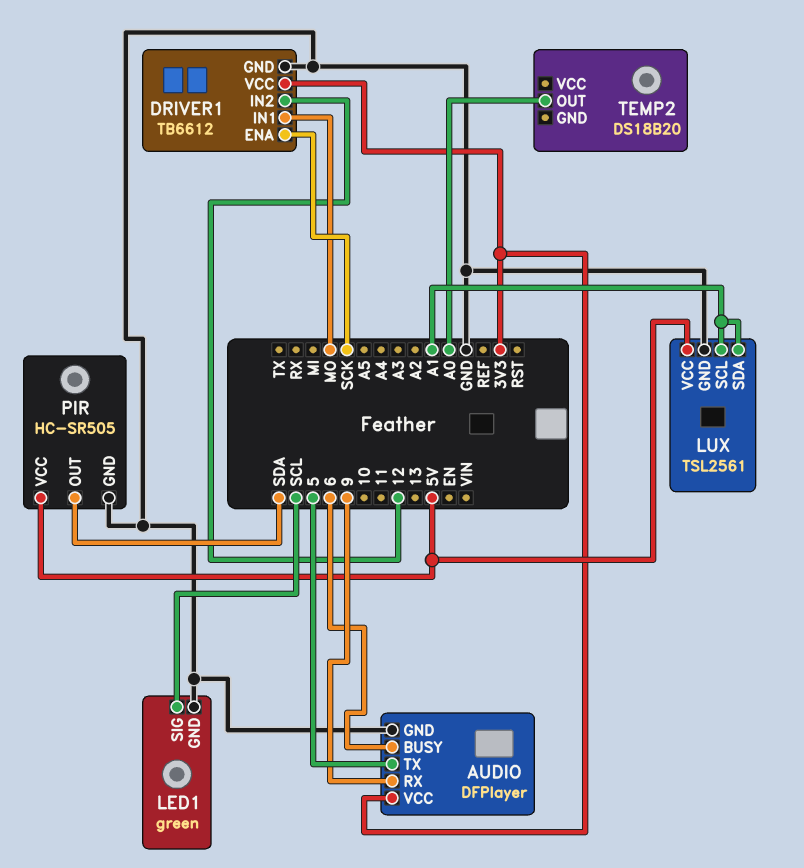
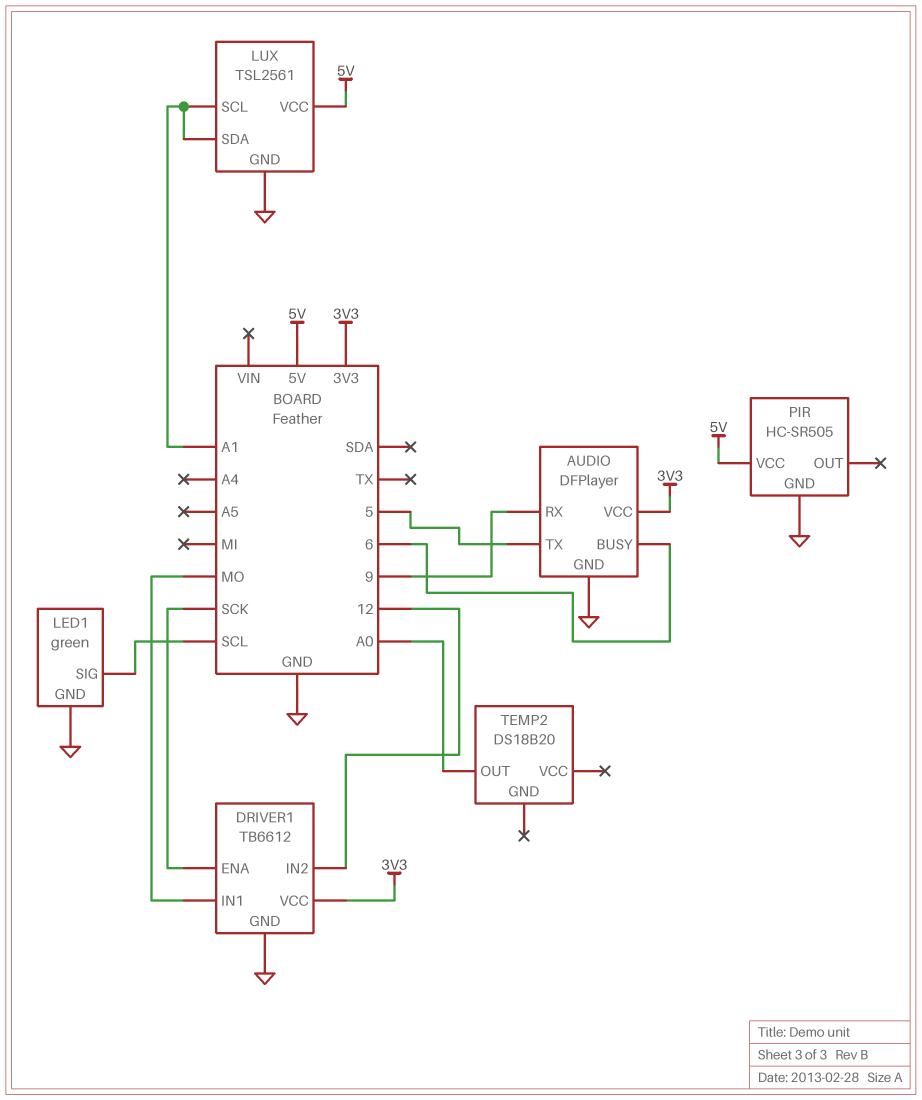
PIR pin OUT: SDA -> none

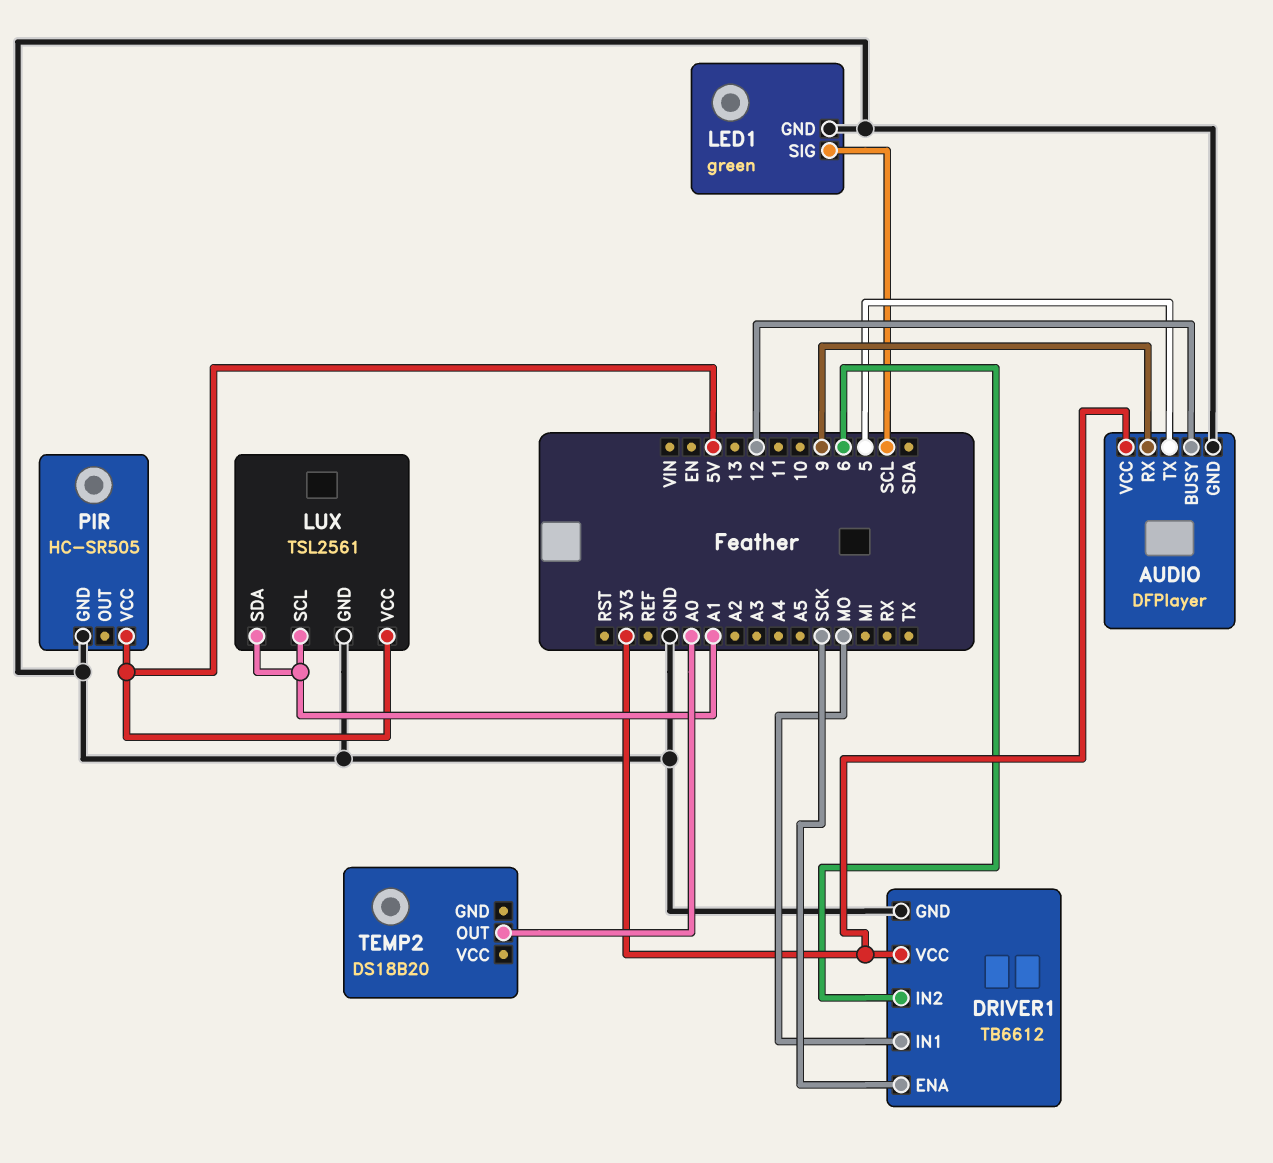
AUDIO pin BUSY: 6 -> 12
DRIVER1 pin IN2: 12 -> 6

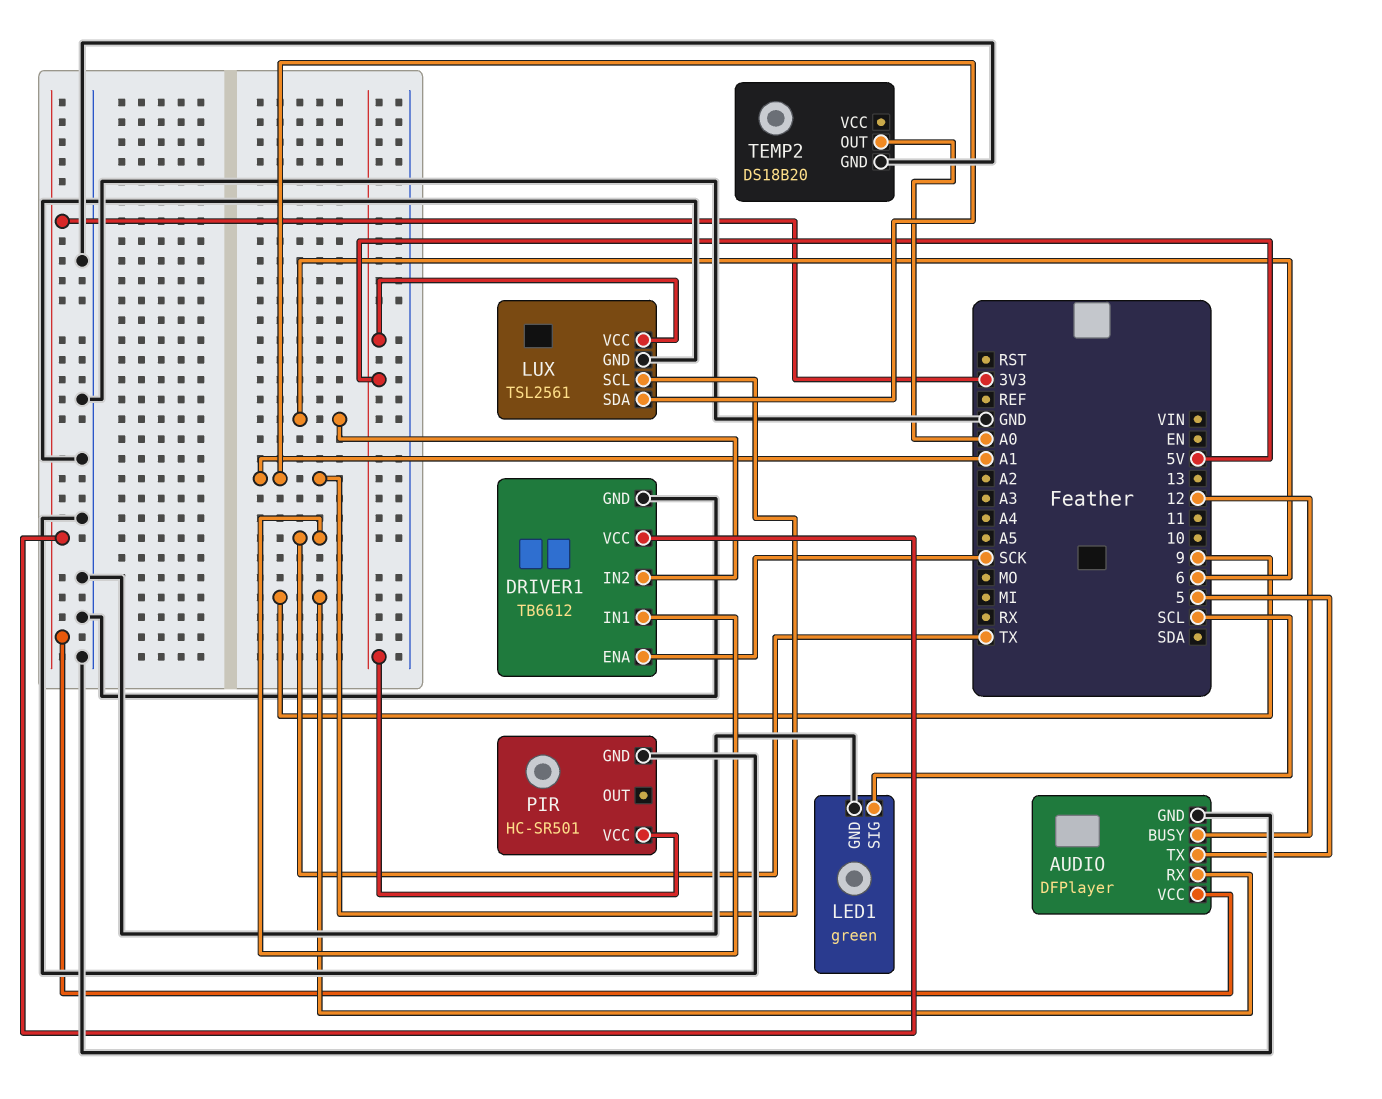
DRIVER1 pin IN1: MO -> TX
PIR: HC-SR505 -> HC-SR501
TEMP2 pin GND: none -> GND

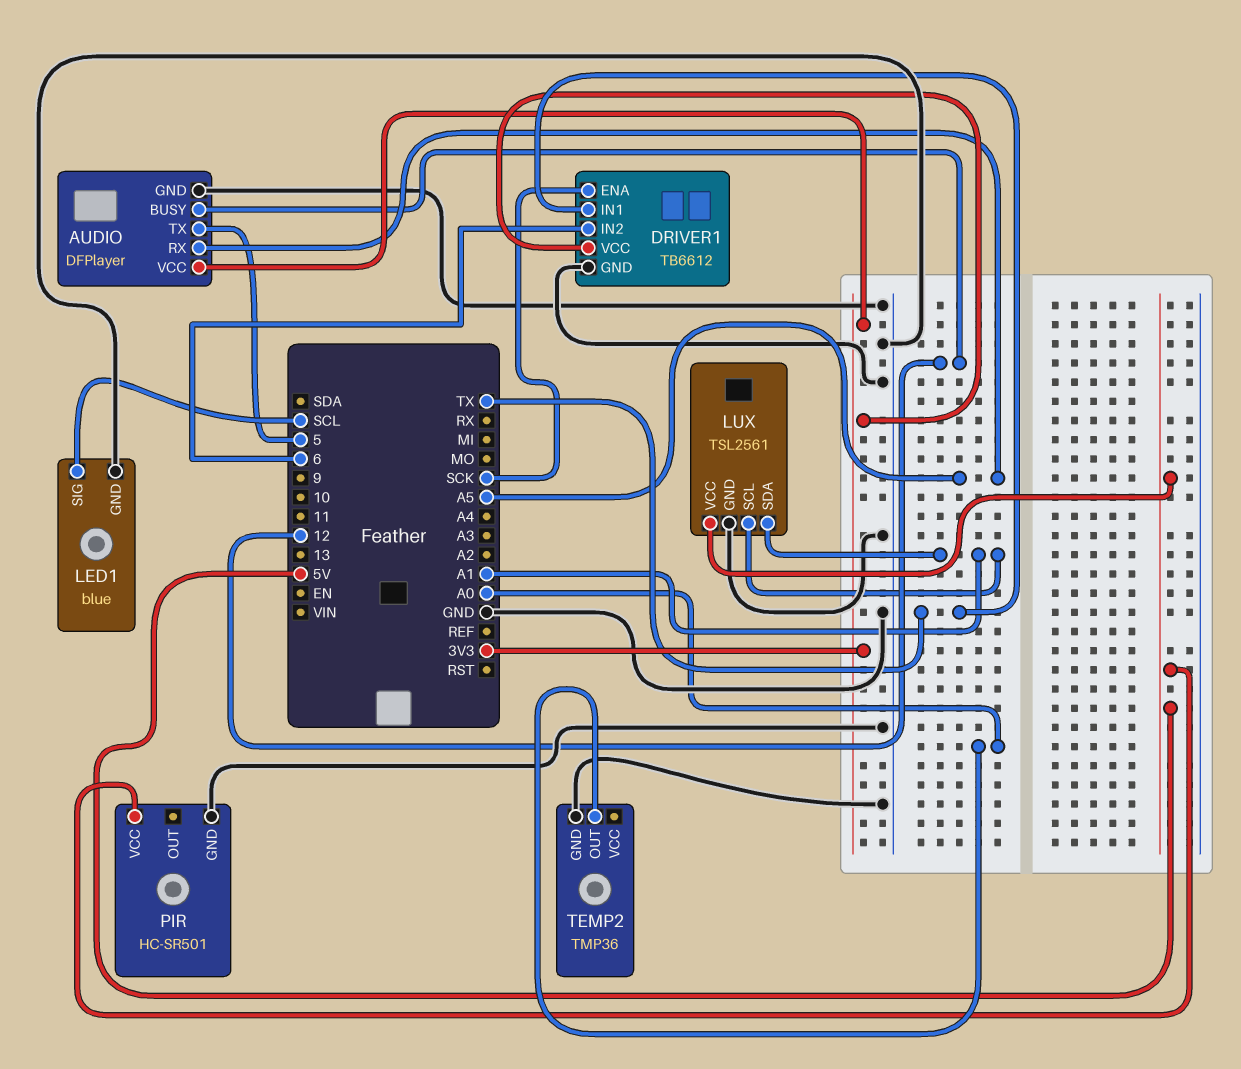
AUDIO pin RX: 9 -> A5
LED1: green -> blue
TEMP2: DS18B20 -> TMP36

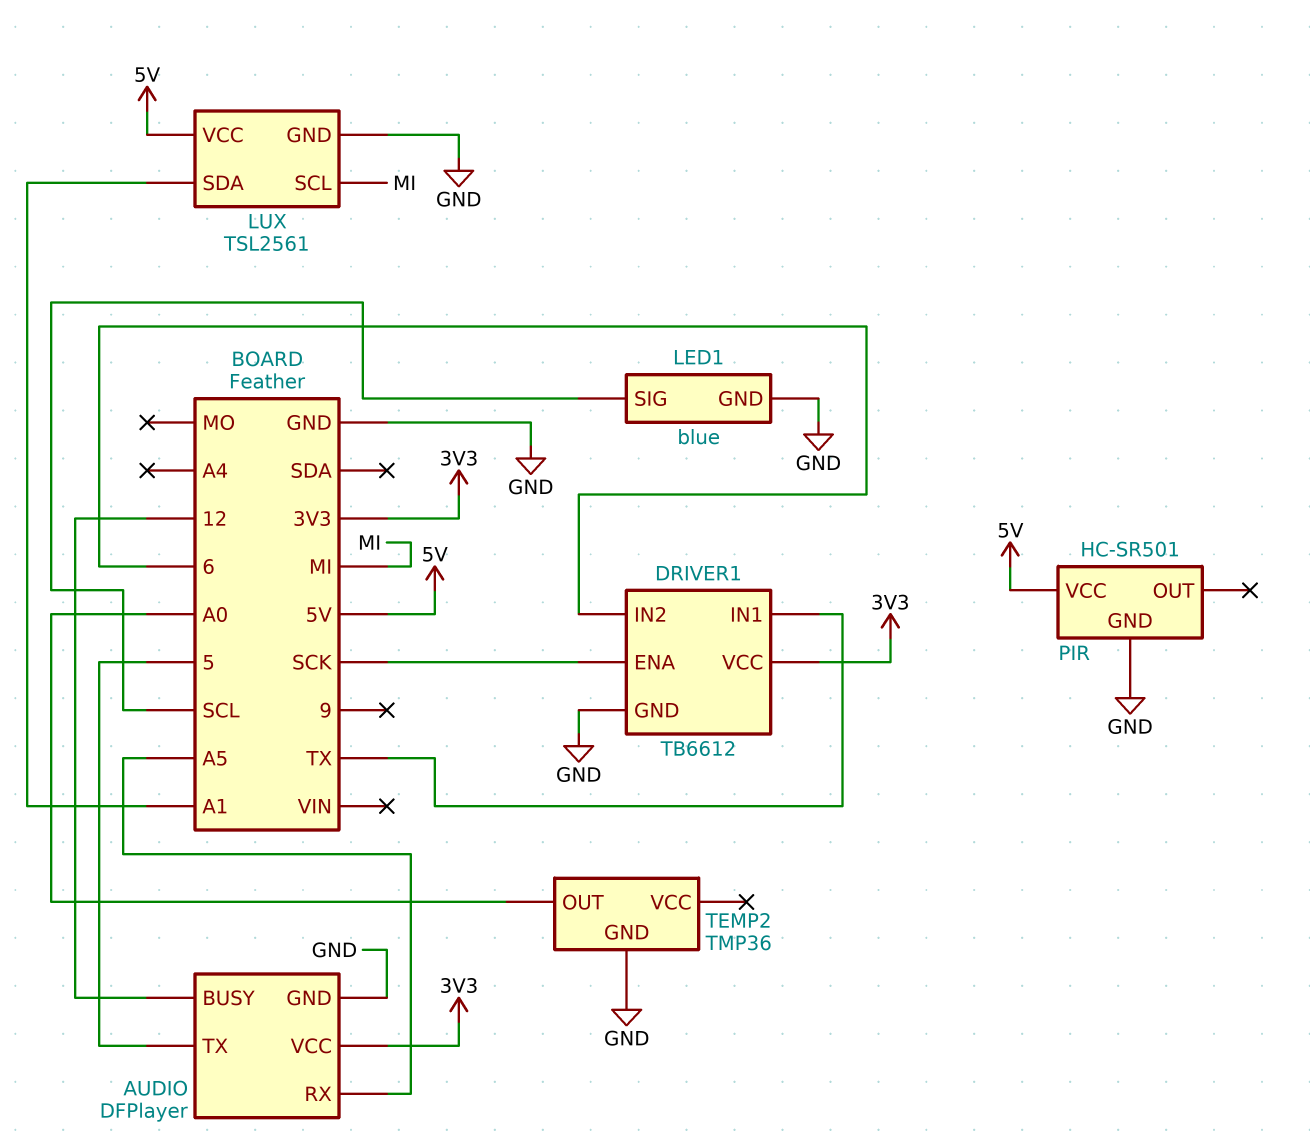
LUX pin SCL: A1 -> MI

